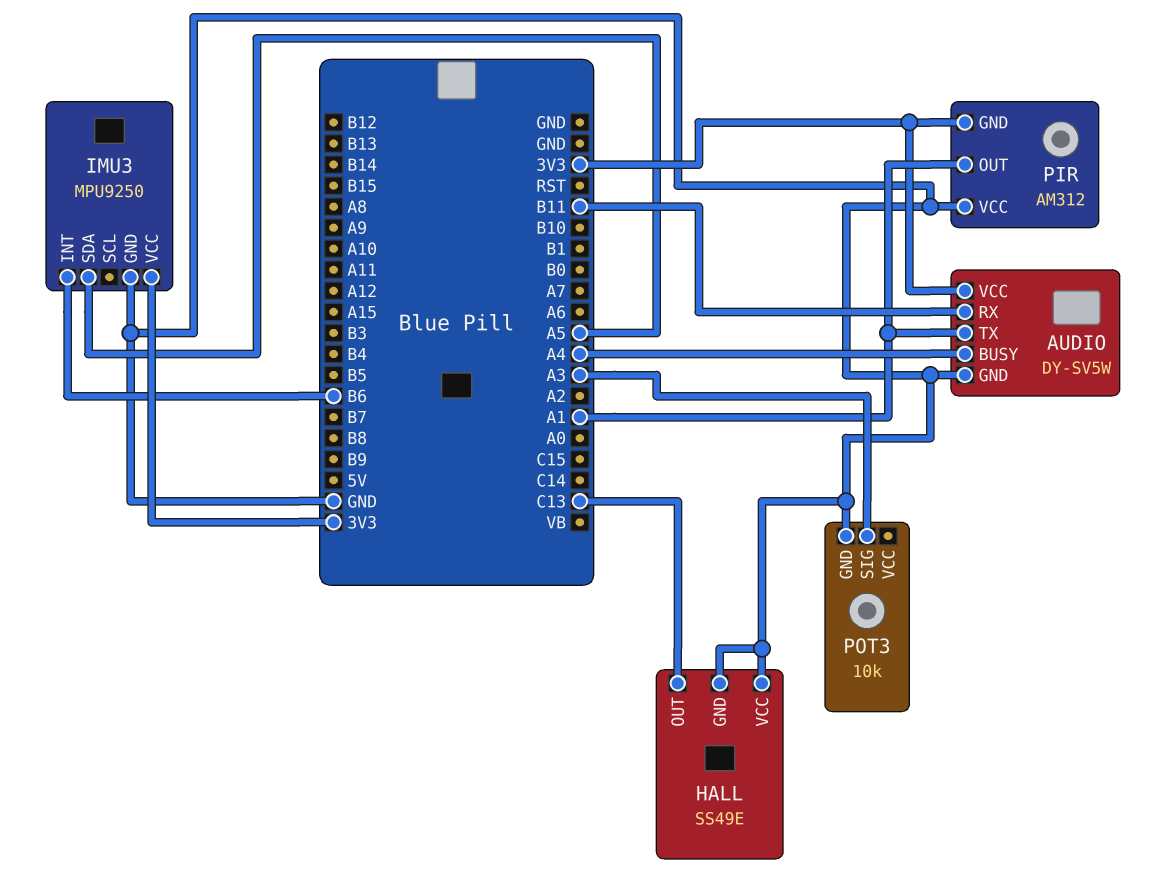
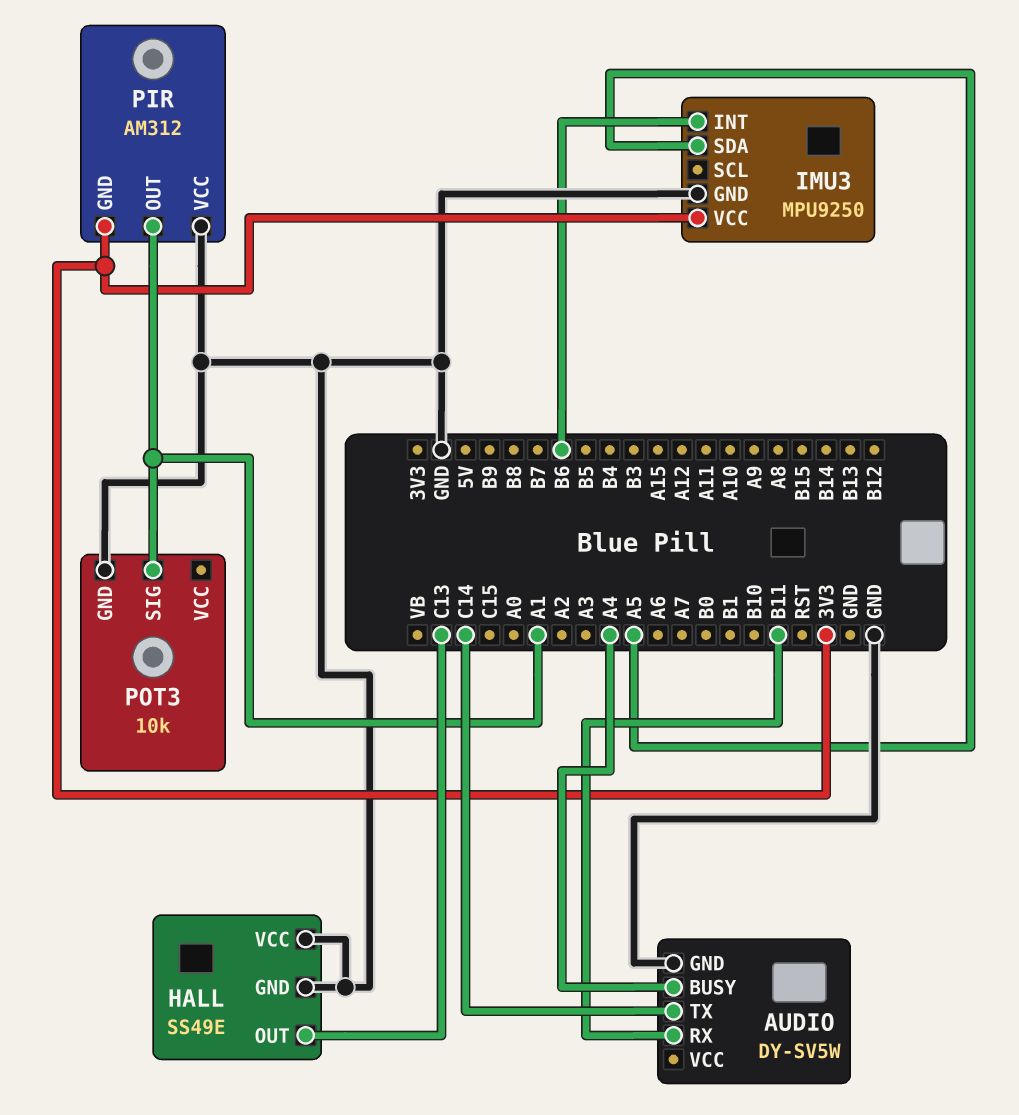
AUDIO pin TX: A1 -> C14
AUDIO pin VCC: 3V3 -> none
POT3 pin SIG: A3 -> A1

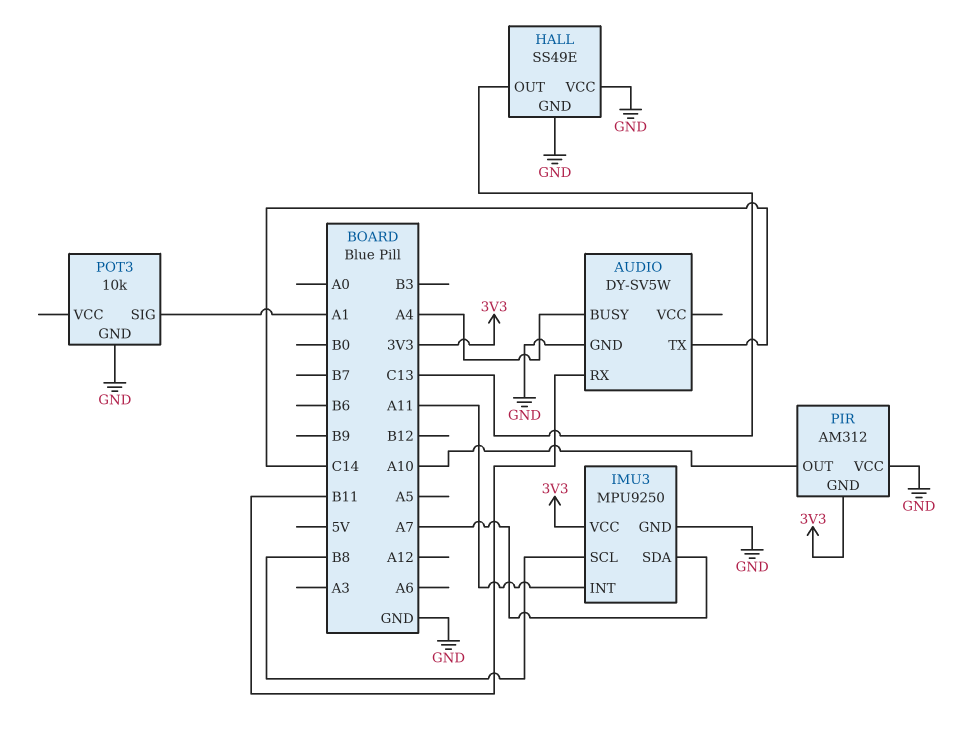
IMU3 pin INT: B6 -> A11
IMU3 pin SCL: none -> B8
IMU3 pin SDA: A5 -> A7
PIR pin OUT: A1 -> A10

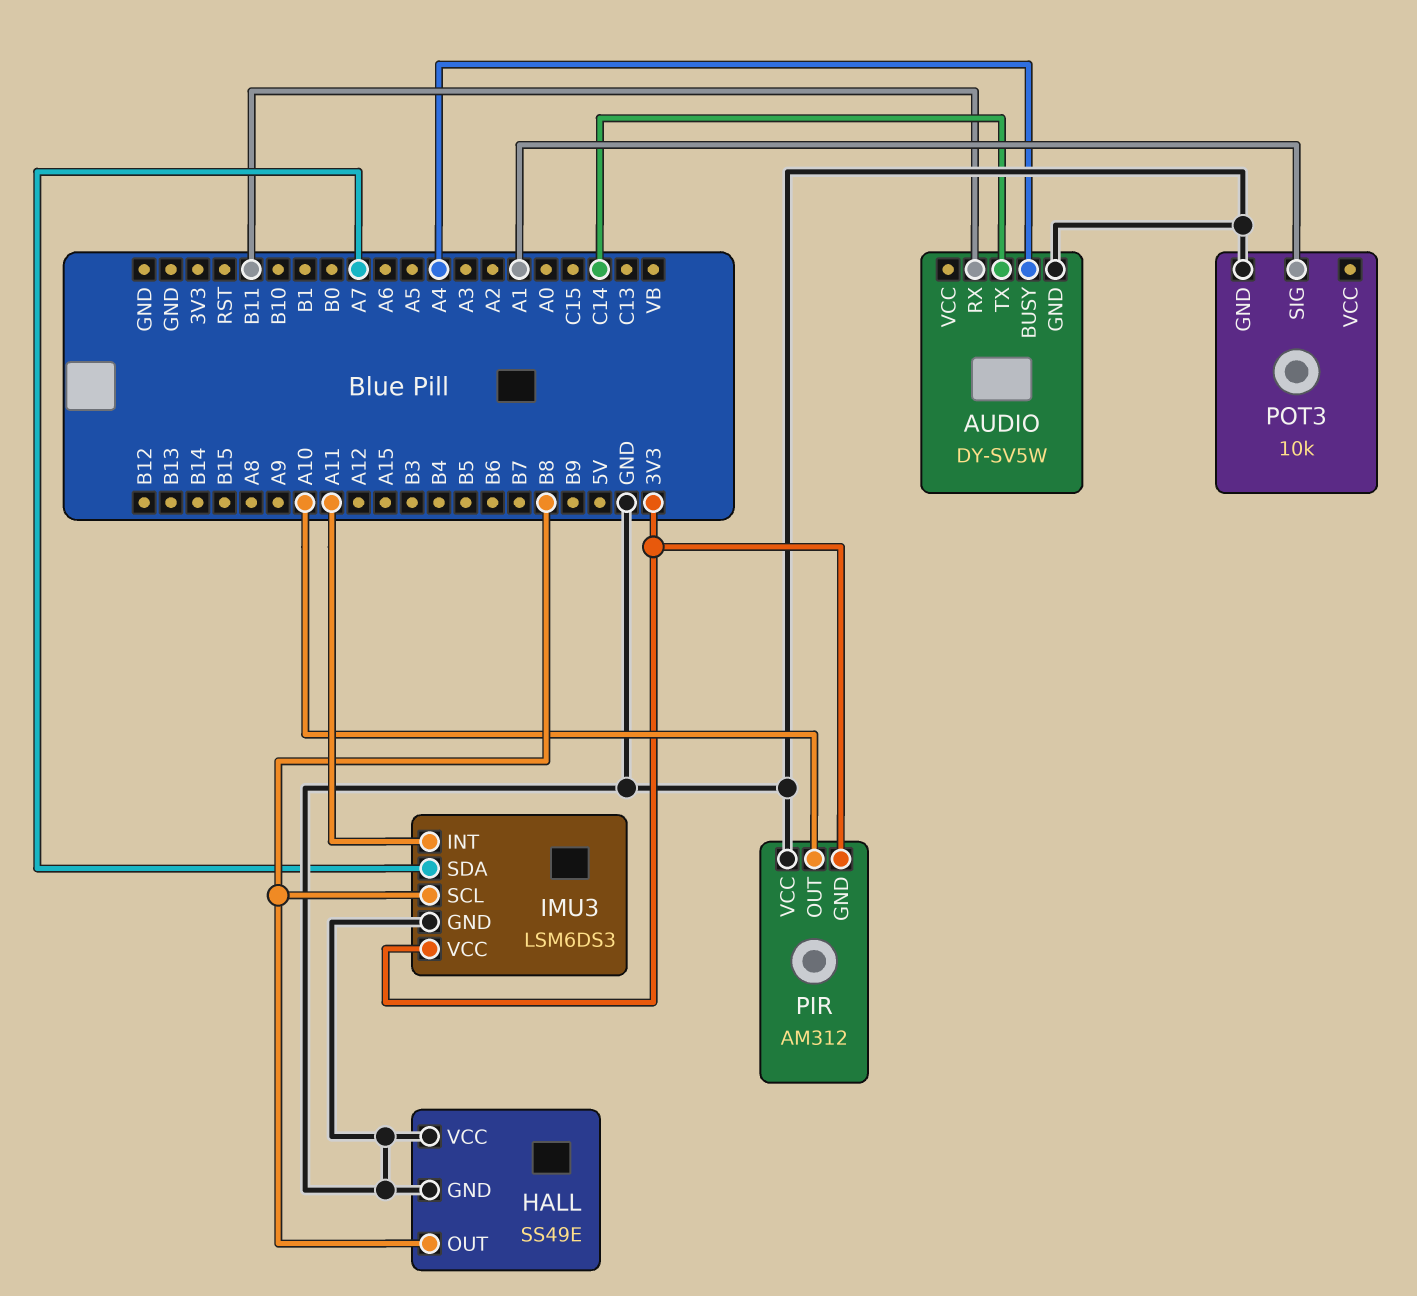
HALL pin OUT: C13 -> B8
IMU3: MPU9250 -> LSM6DS3

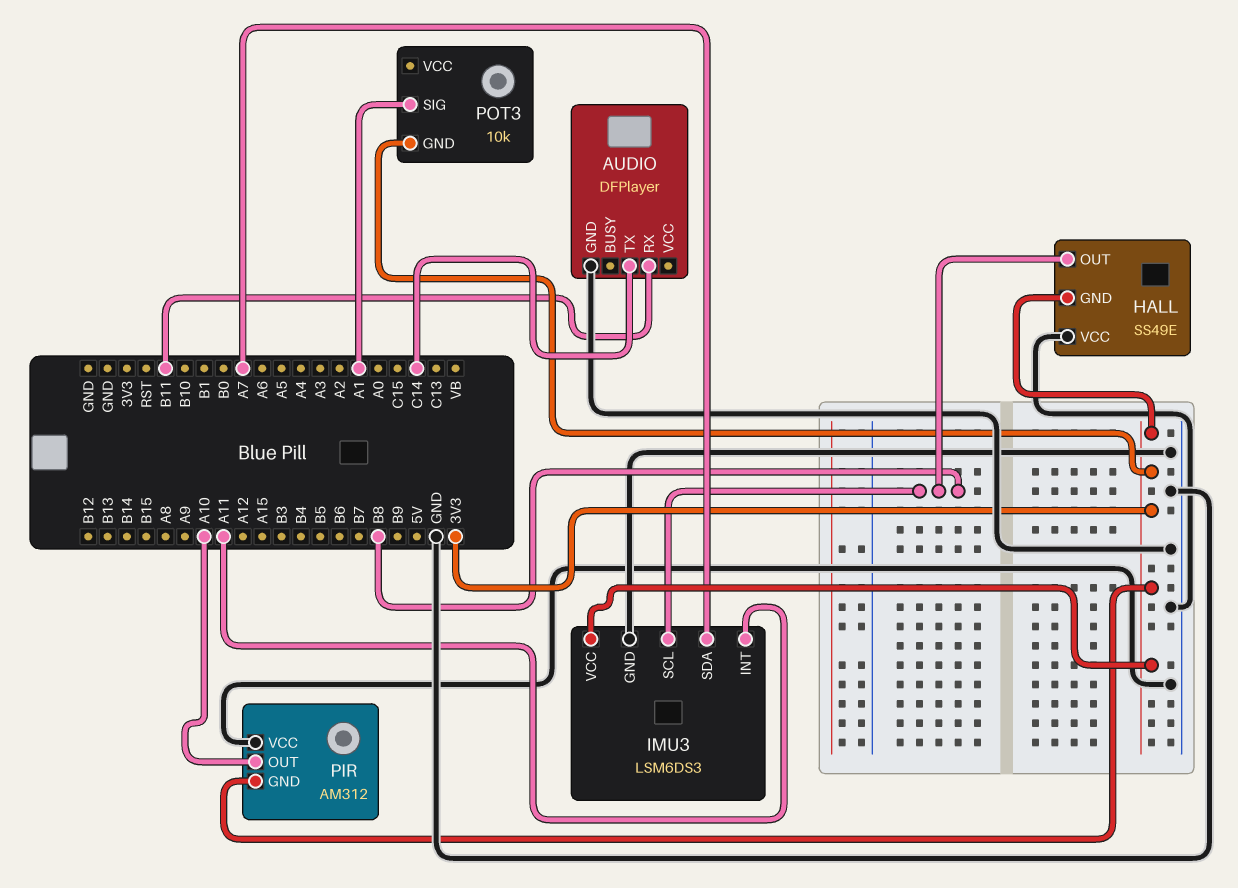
AUDIO: DY-SV5W -> DFPlayer
AUDIO pin BUSY: A4 -> none
HALL pin GND: GND -> 3V3
POT3 pin GND: GND -> 3V3

